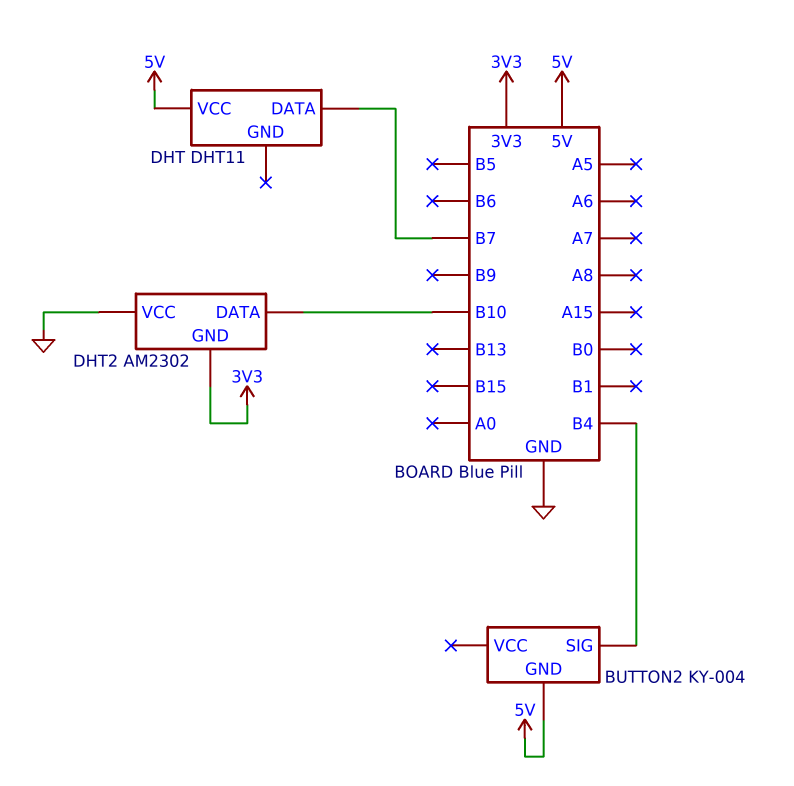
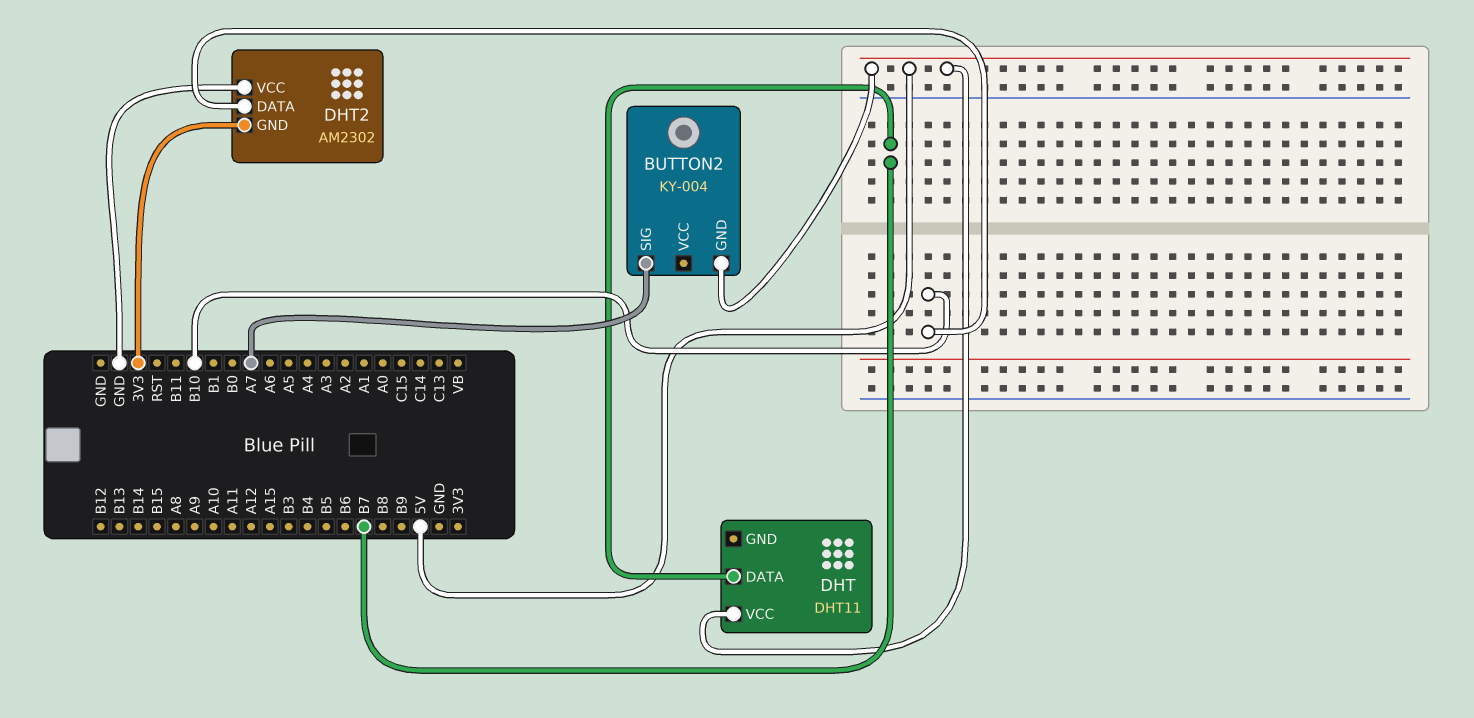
BUTTON2 pin SIG: B4 -> A7

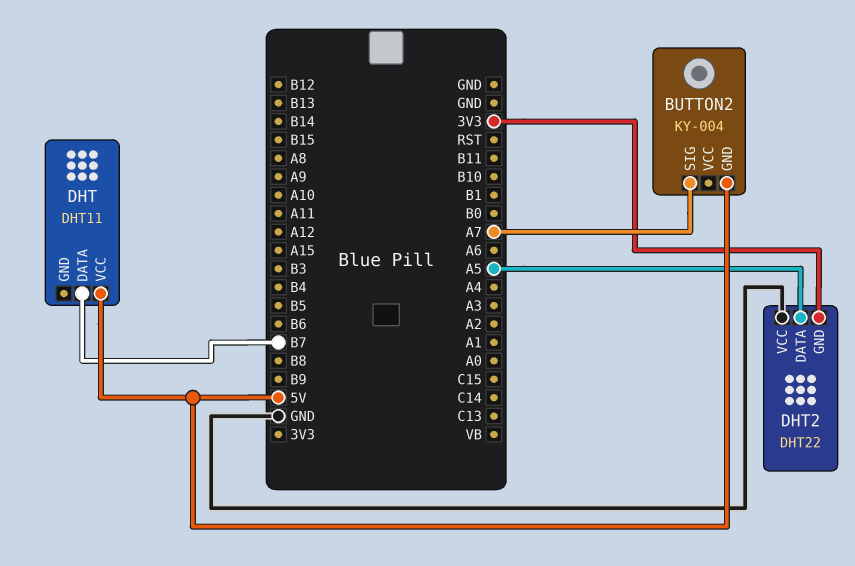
DHT2: AM2302 -> DHT22
DHT2 pin DATA: B10 -> A5

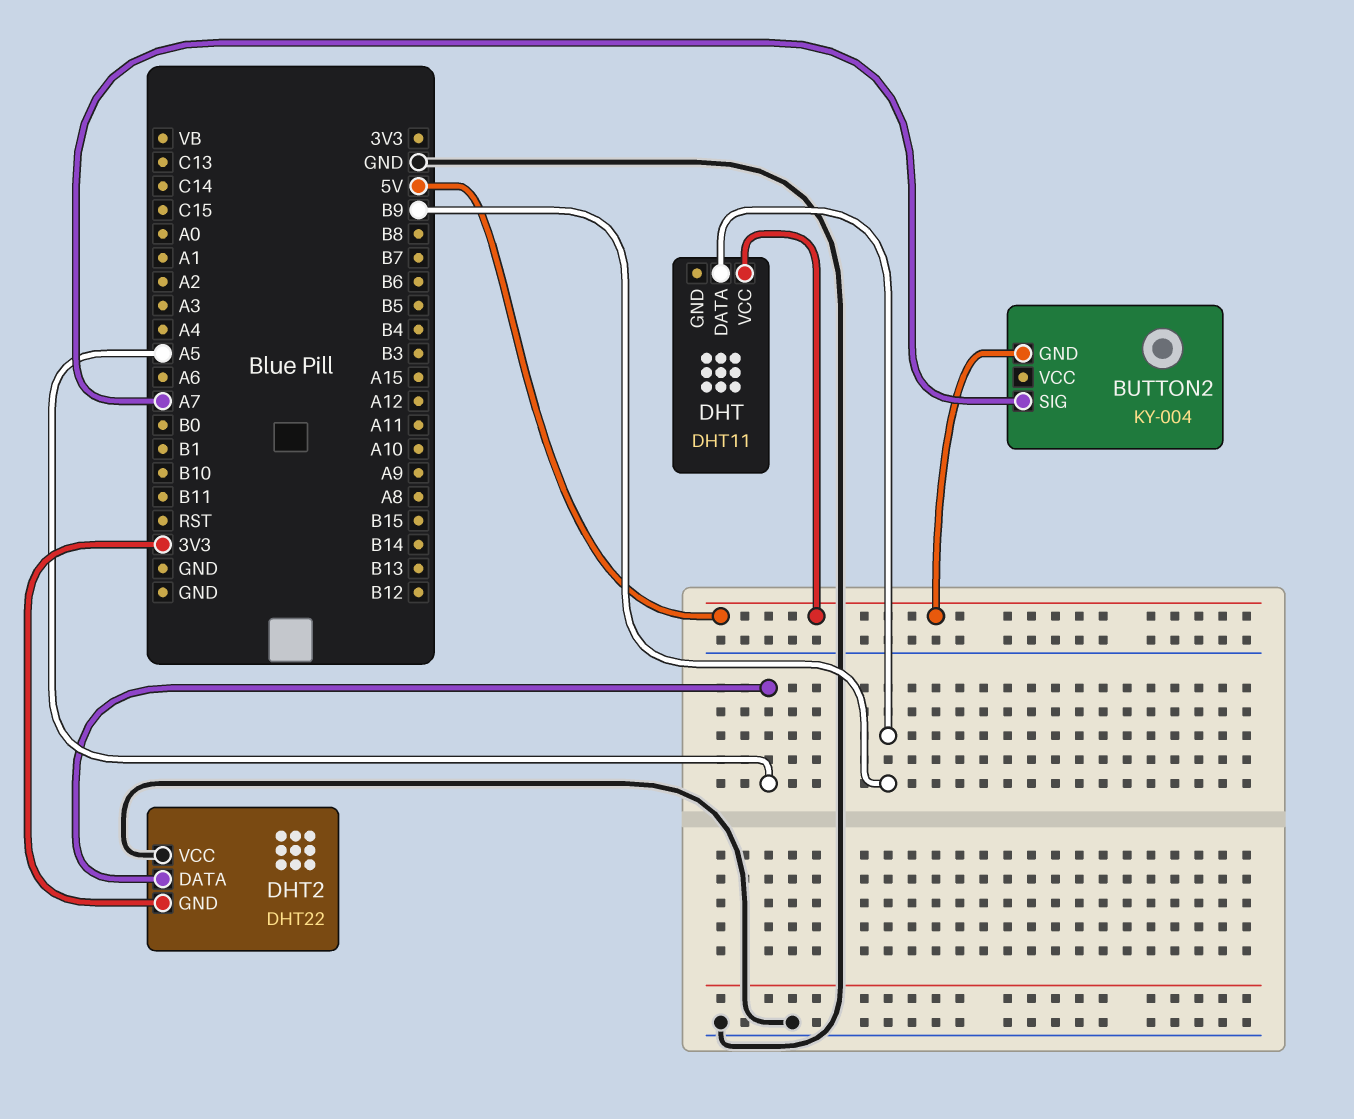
DHT pin DATA: B7 -> B9

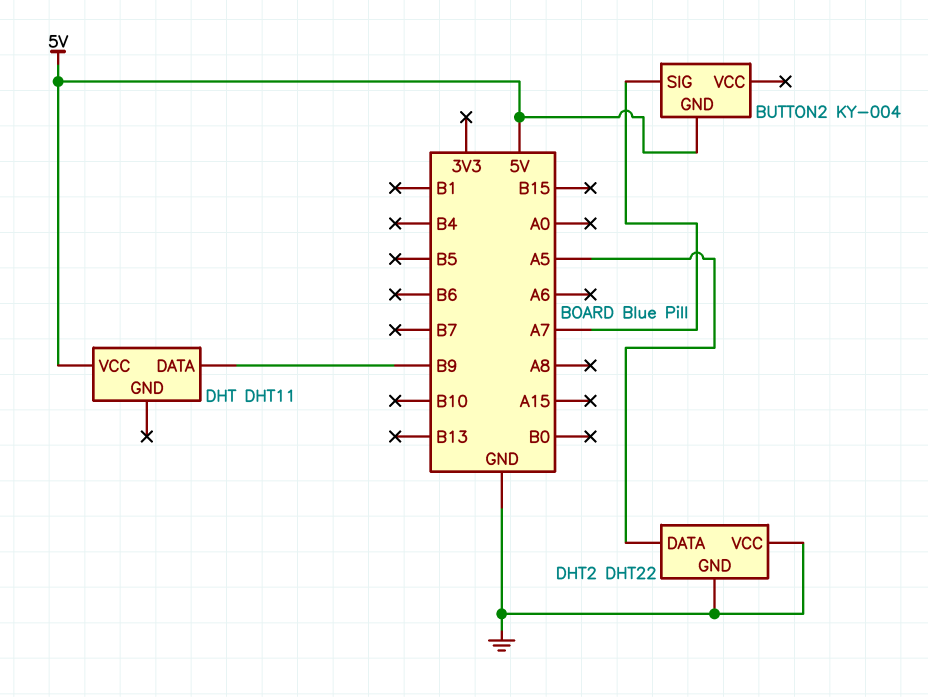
DHT2 pin GND: 3V3 -> GND

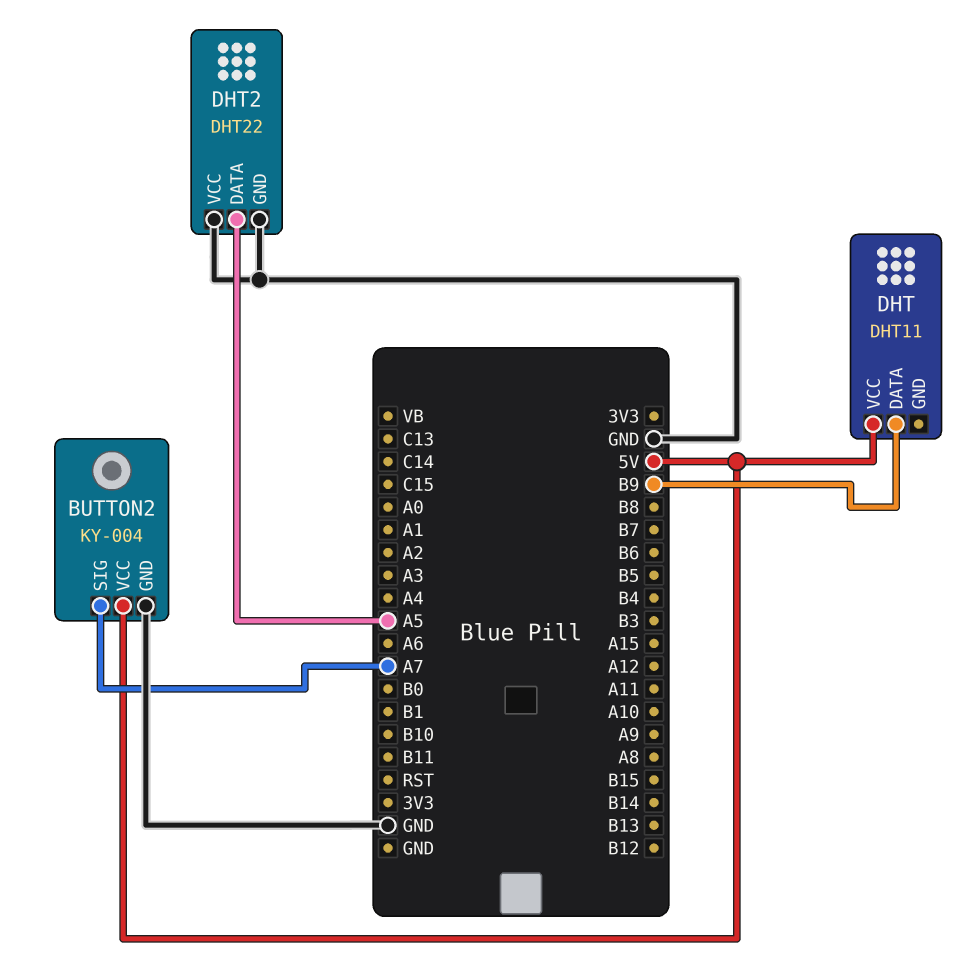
BUTTON2 pin GND: 5V -> GND
BUTTON2 pin VCC: none -> 5V

